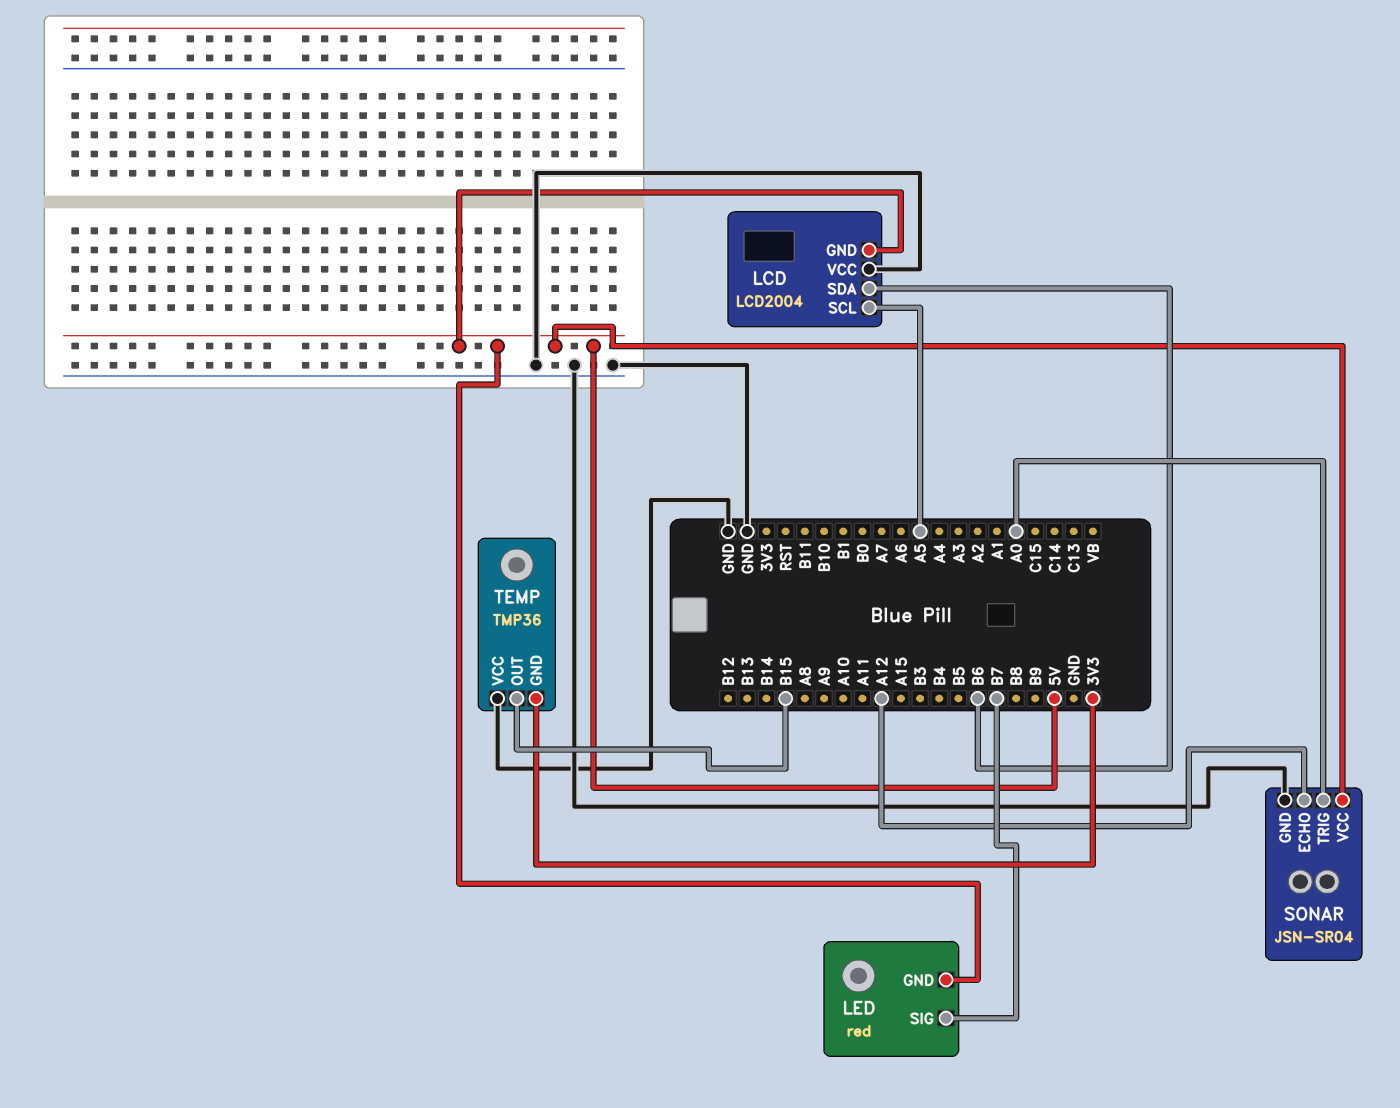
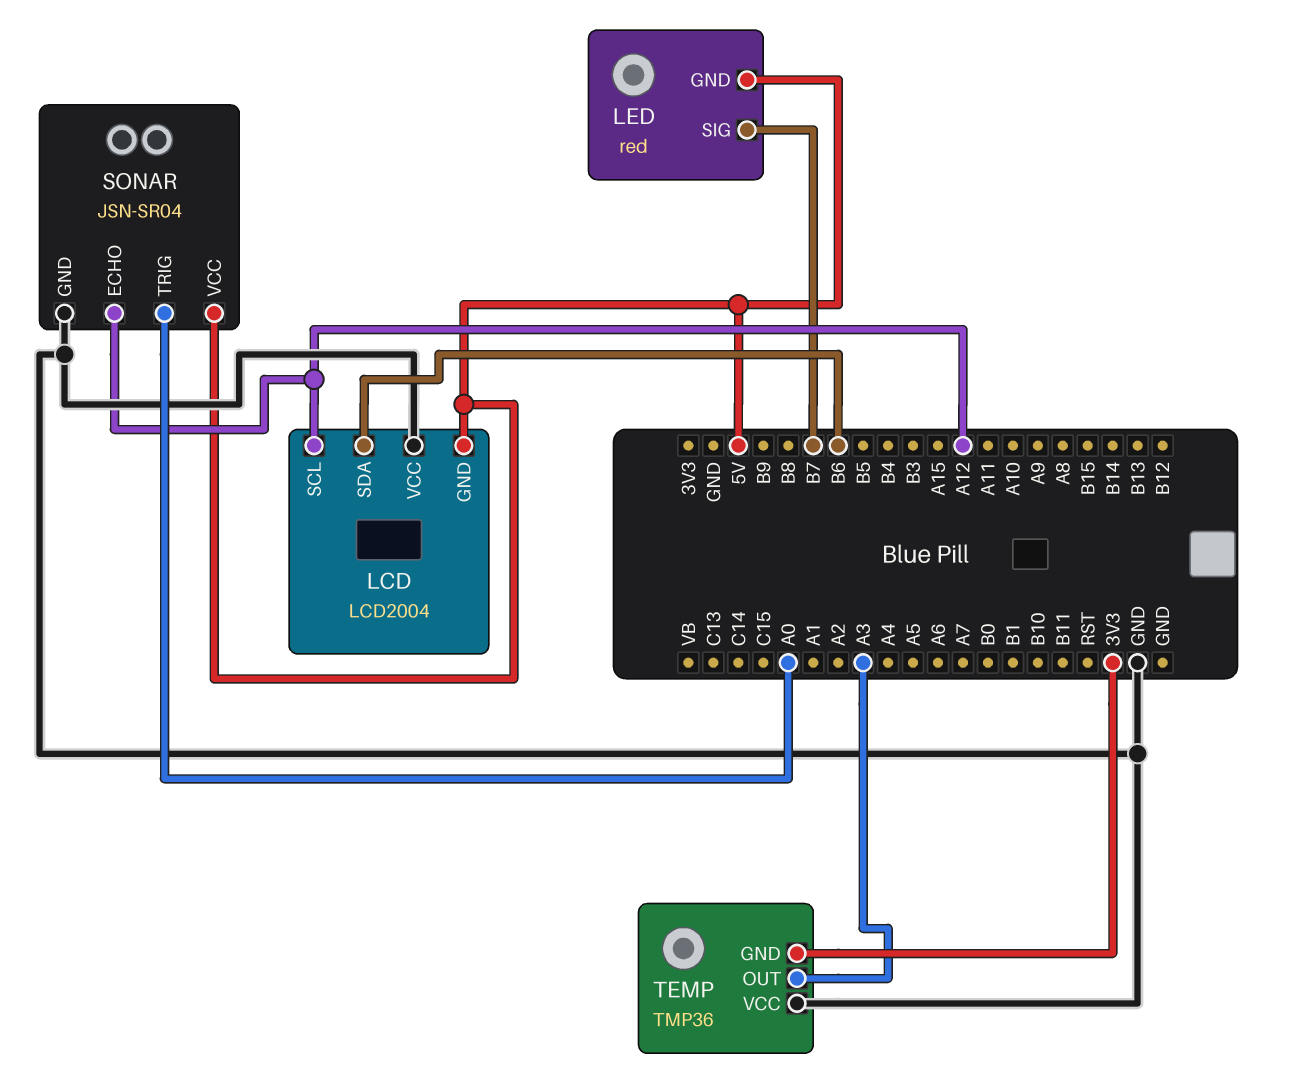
LCD pin SCL: A5 -> A12
TEMP pin OUT: B15 -> A3

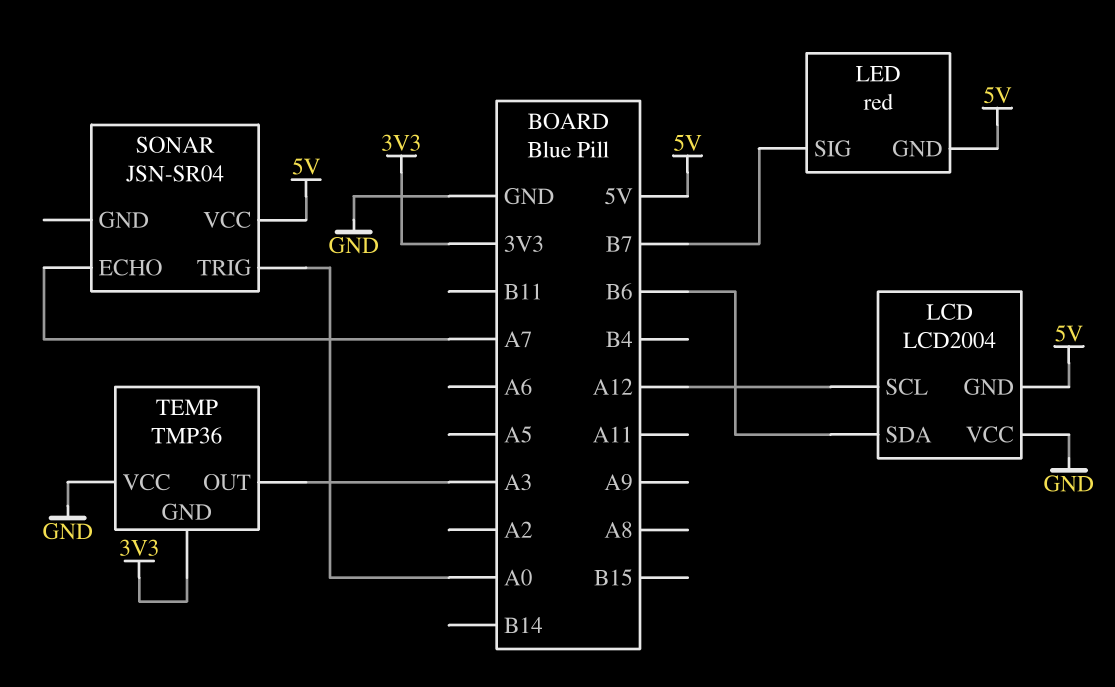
SONAR pin ECHO: A12 -> A7
SONAR pin GND: GND -> none

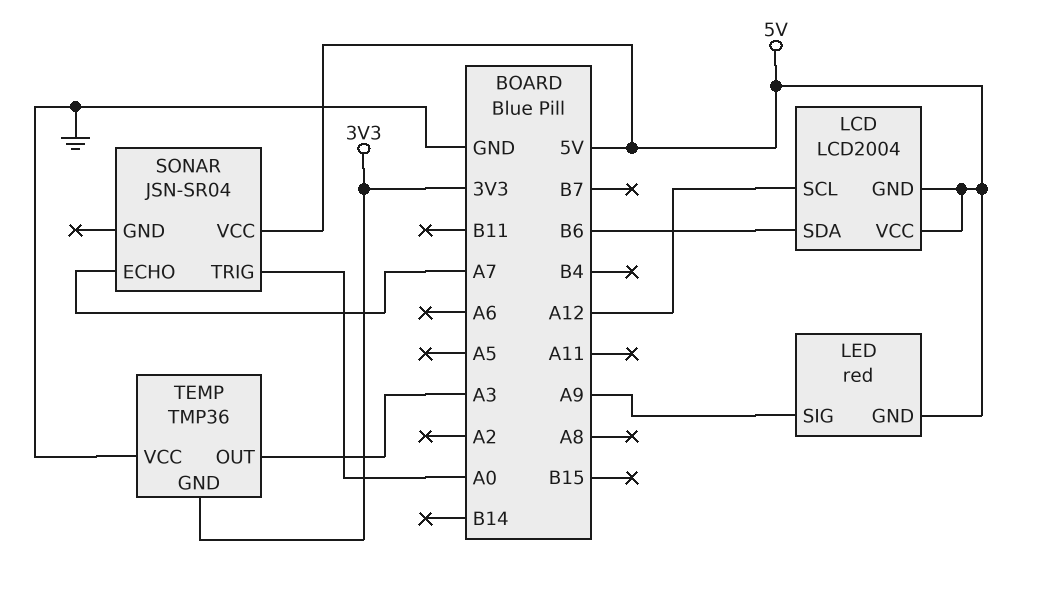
LCD pin VCC: GND -> 5V
LED pin SIG: B7 -> A9

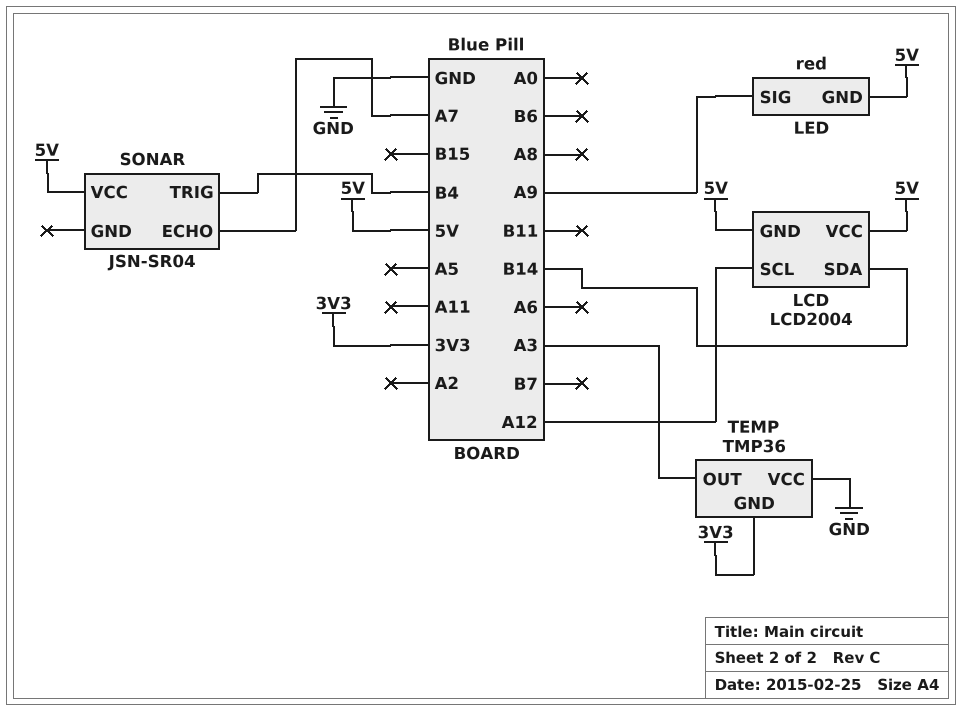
LCD pin SDA: B6 -> B14
SONAR pin TRIG: A0 -> B4

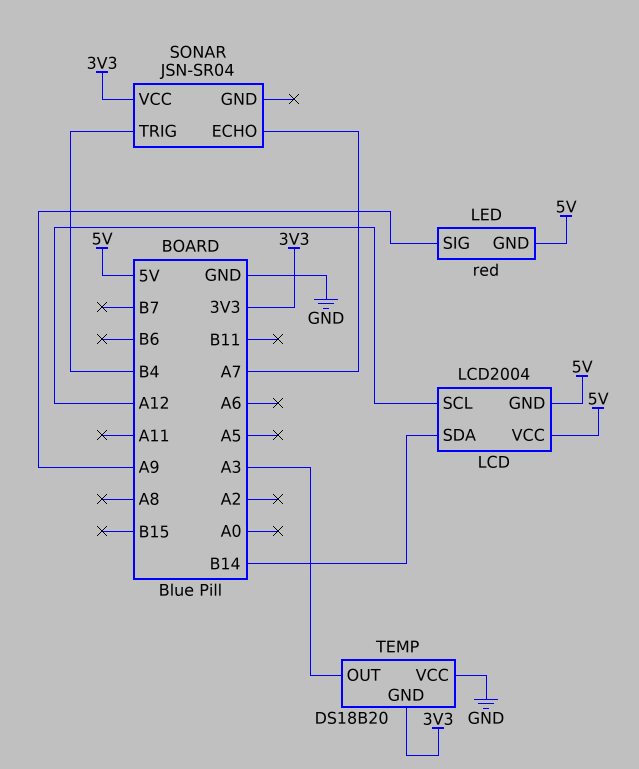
SONAR pin VCC: 5V -> 3V3
TEMP: TMP36 -> DS18B20

